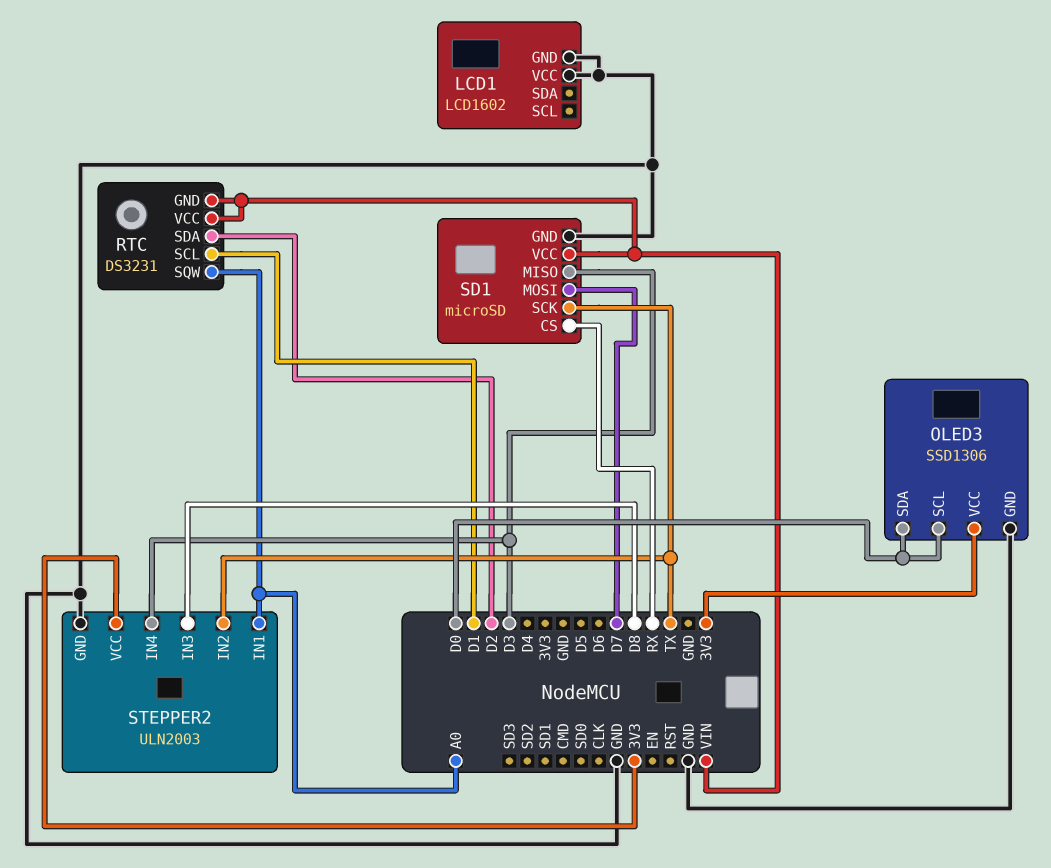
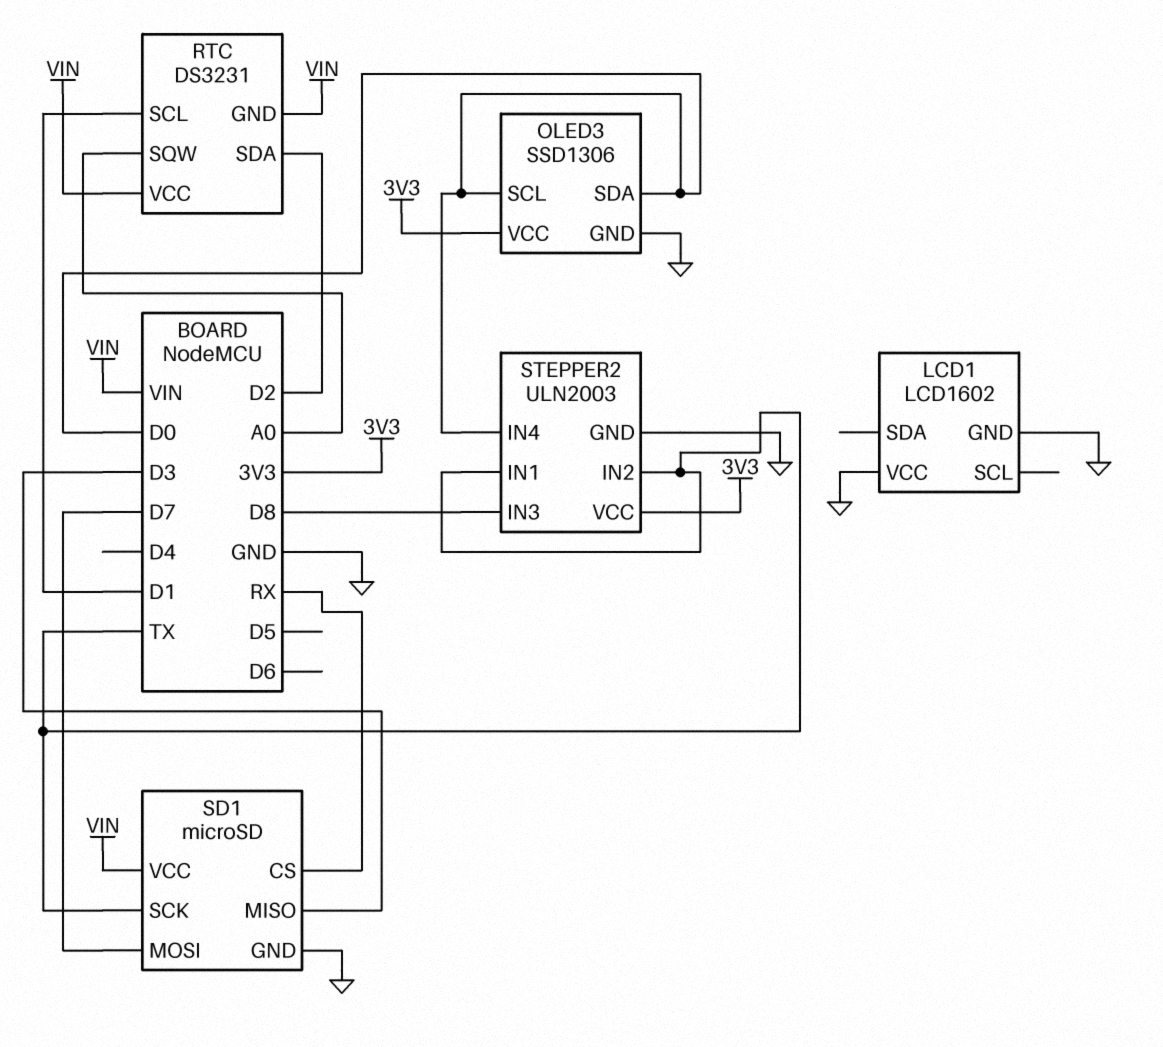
STEPPER2 pin IN1: A0 -> TX
STEPPER2 pin IN4: D3 -> D0

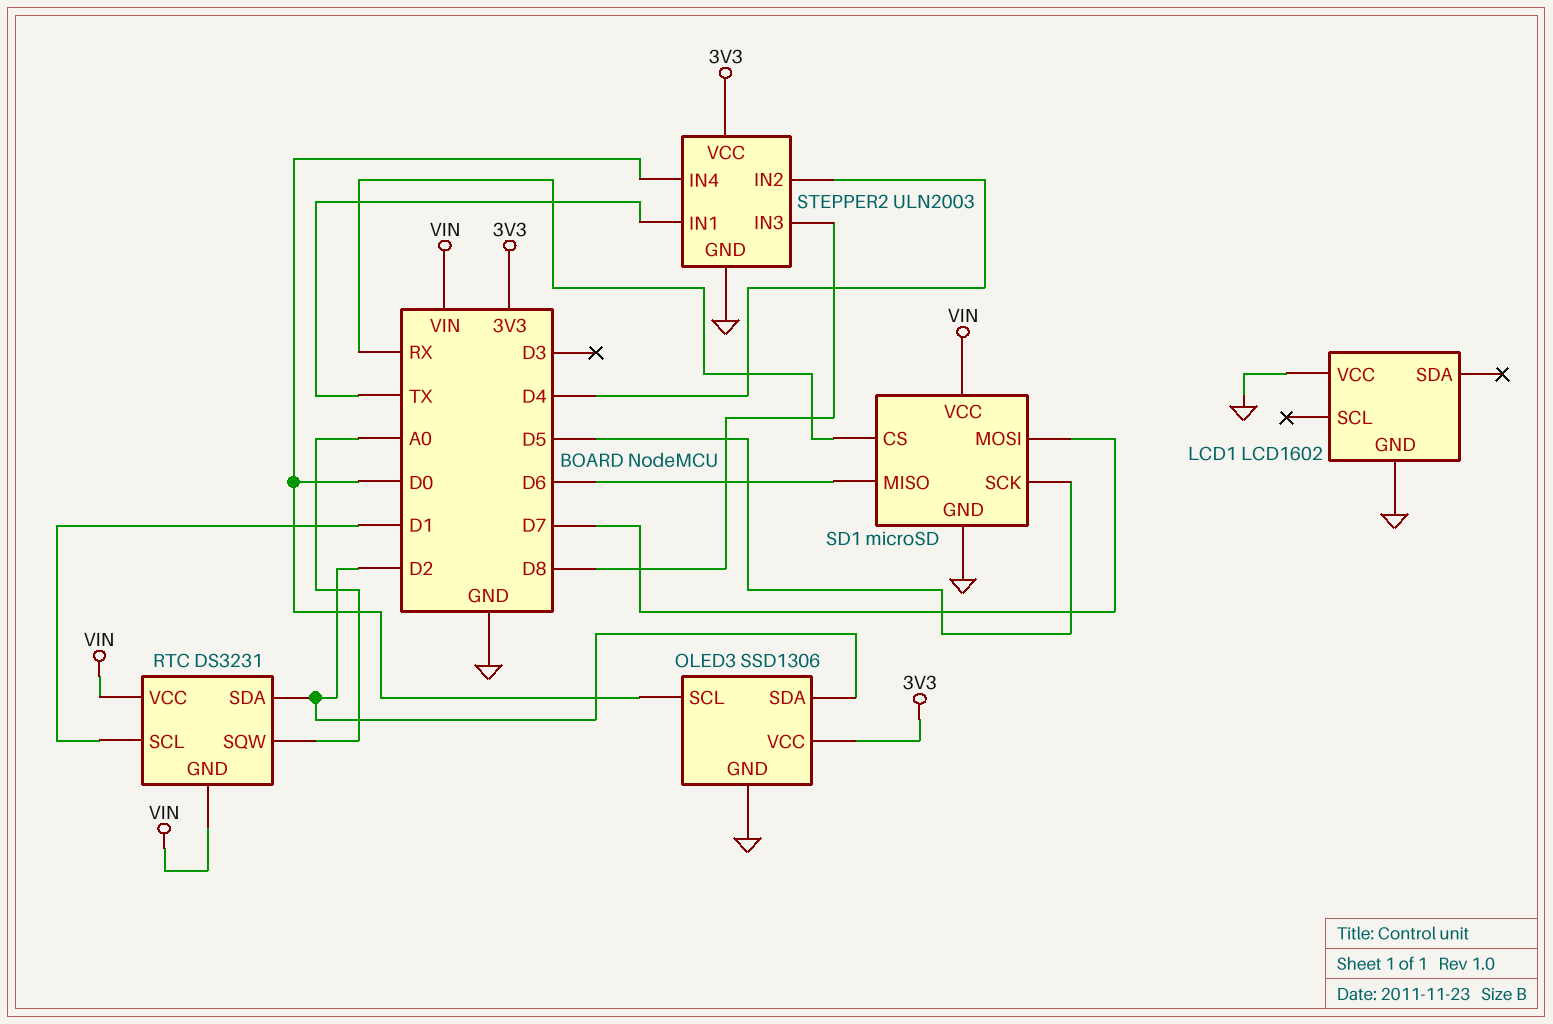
OLED3 pin SDA: D0 -> D2
SD1 pin MISO: D3 -> D6
SD1 pin SCK: TX -> D5
STEPPER2 pin IN2: TX -> D4

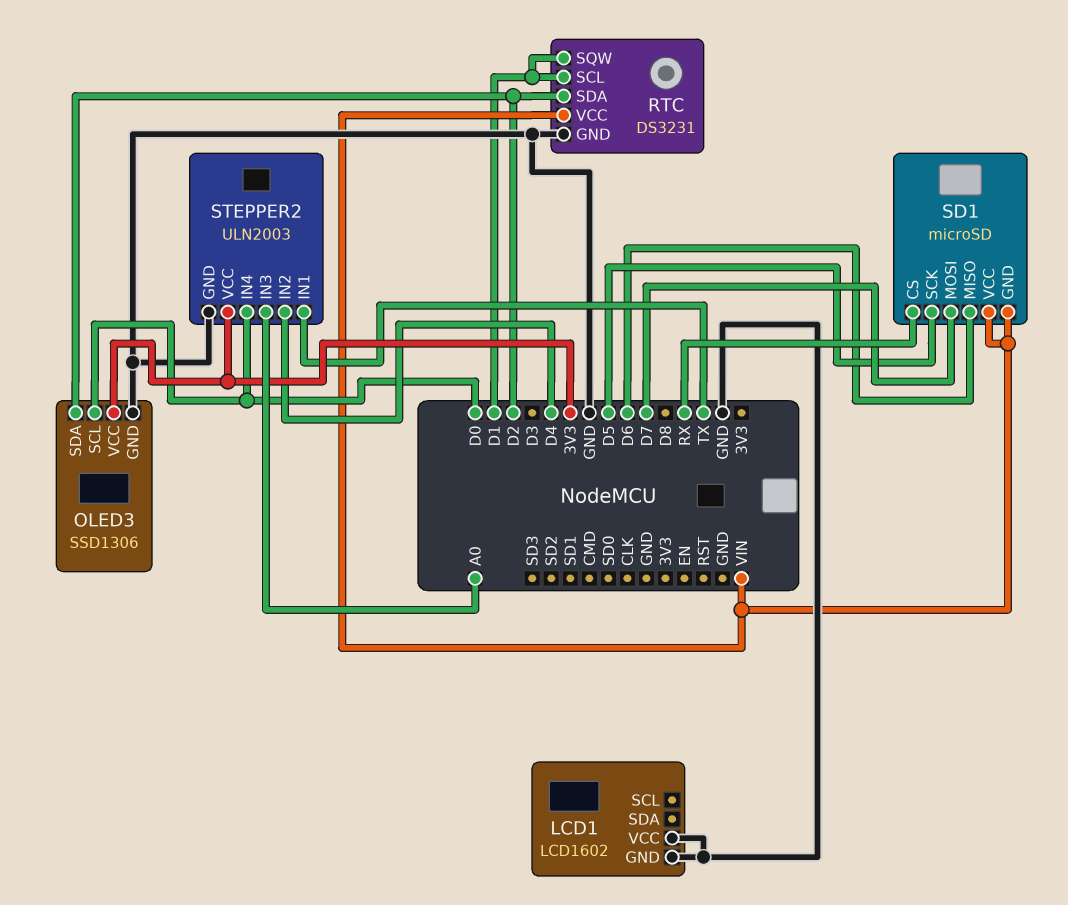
RTC pin GND: VIN -> GND
RTC pin SQW: A0 -> D1
SD1 pin GND: GND -> VIN
STEPPER2 pin IN3: D8 -> A0

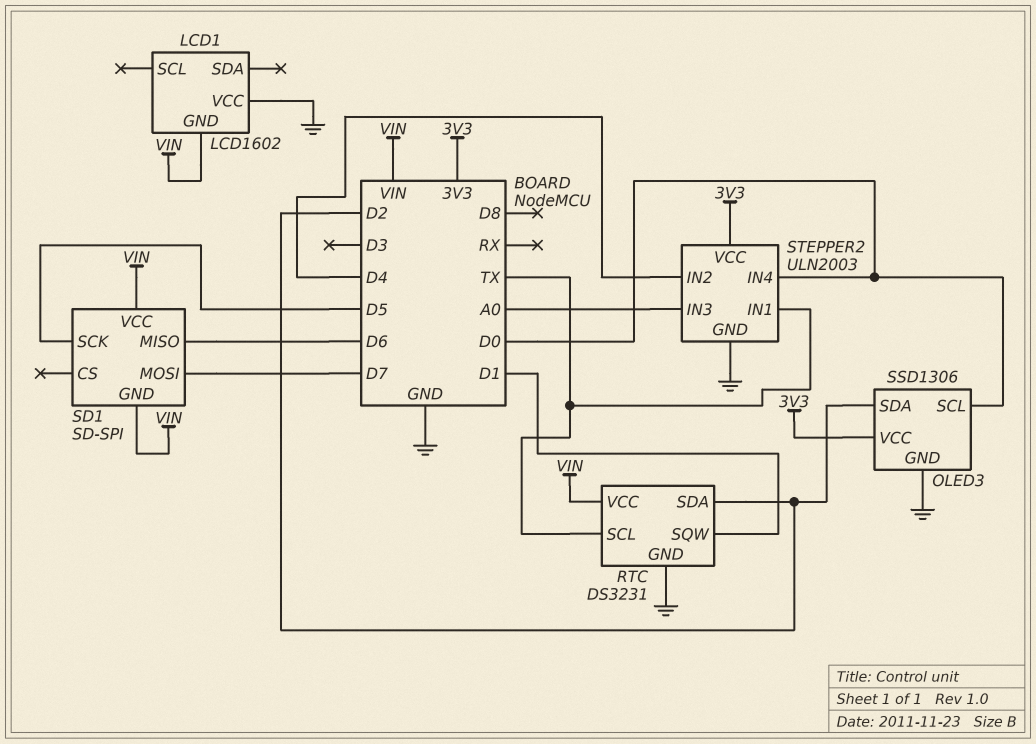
LCD1 pin GND: GND -> VIN
RTC pin SCL: D1 -> TX
SD1: microSD -> SD-SPI
SD1 pin CS: RX -> none

